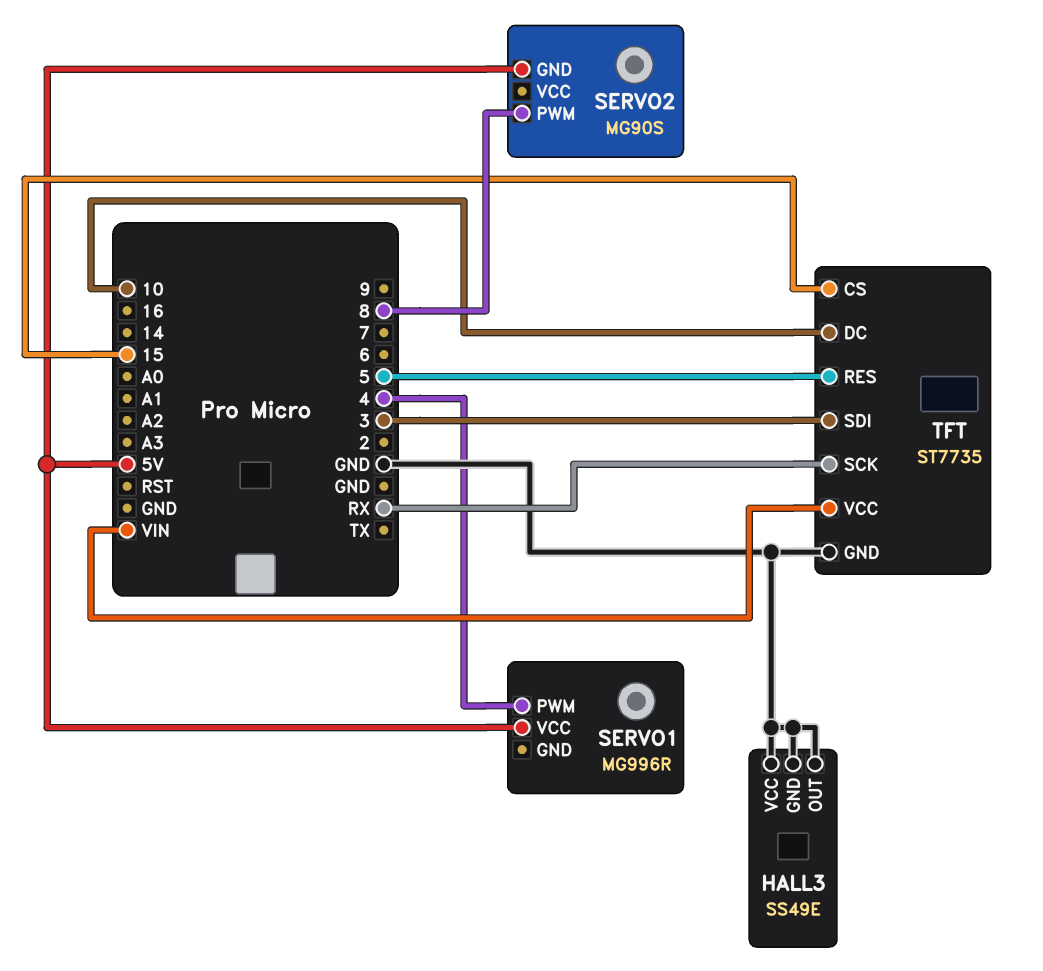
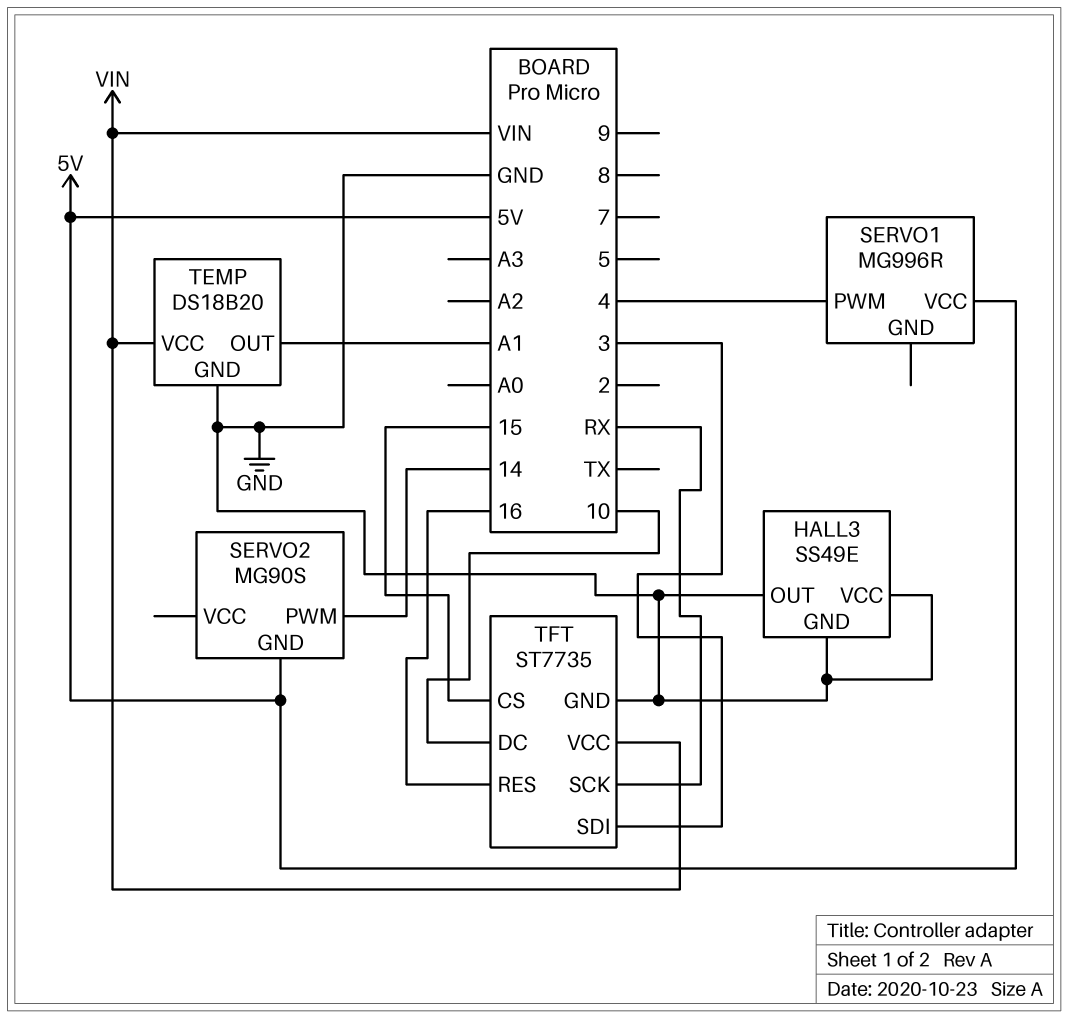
SERVO2 pin PWM: 8 -> 14
TEMP: none -> DS18B20
TEMP pin GND: none -> GND
TEMP pin OUT: none -> A1
TEMP pin VCC: none -> VIN
TFT pin RES: 5 -> 16

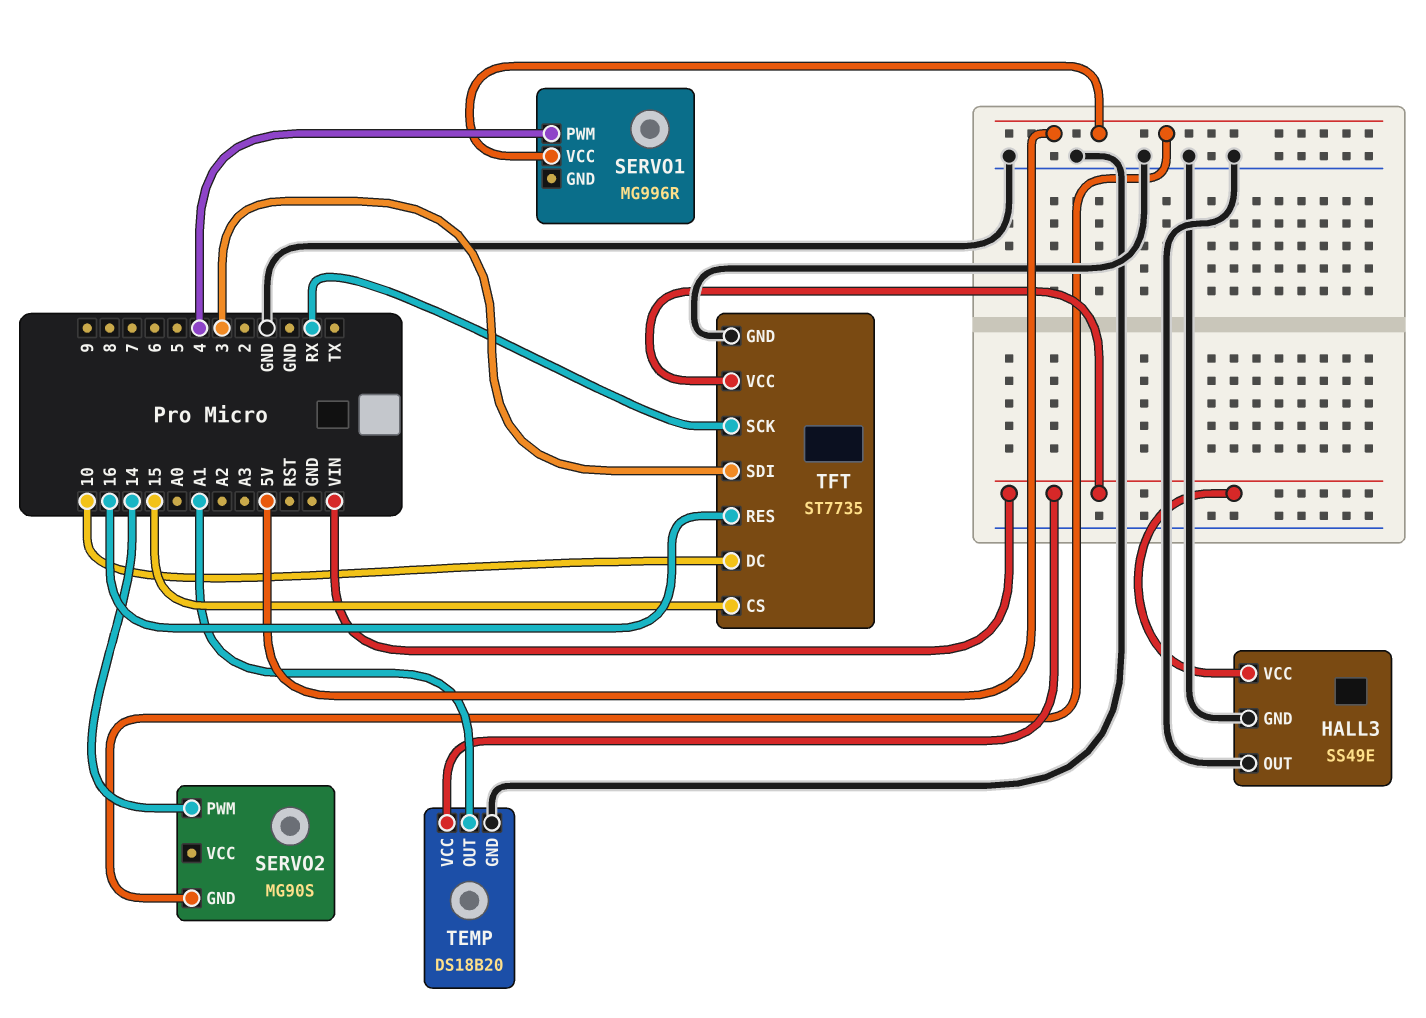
HALL3 pin VCC: GND -> VIN

